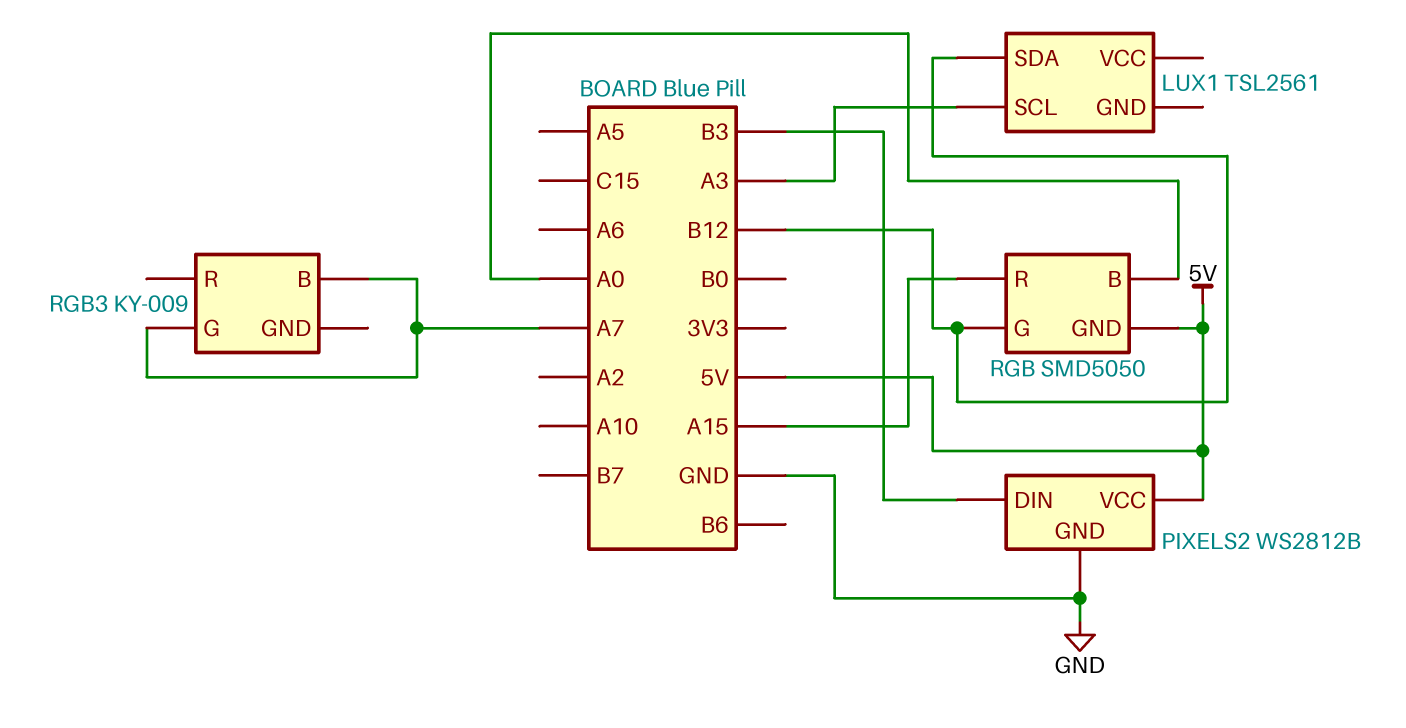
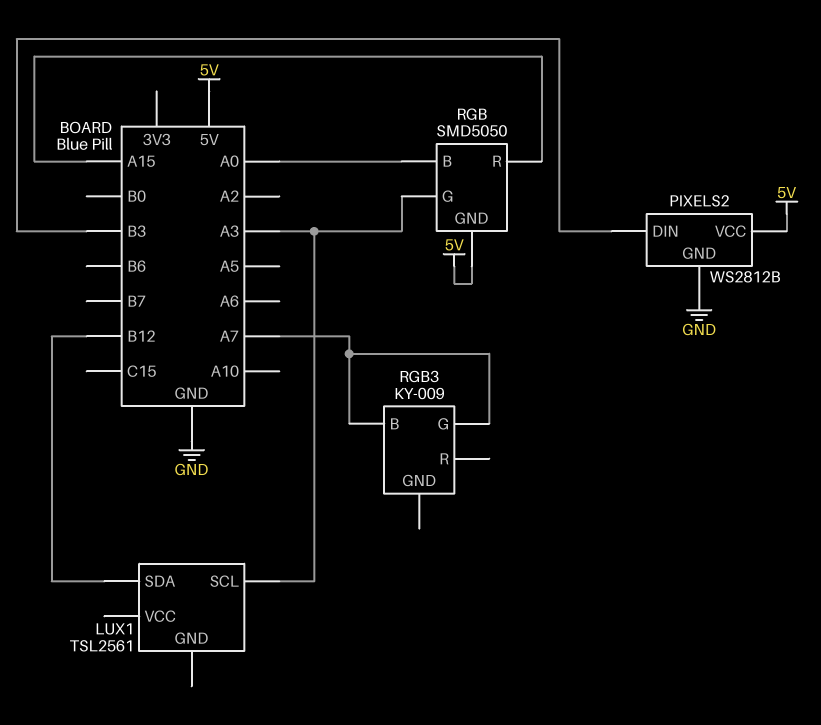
RGB pin G: B12 -> A3

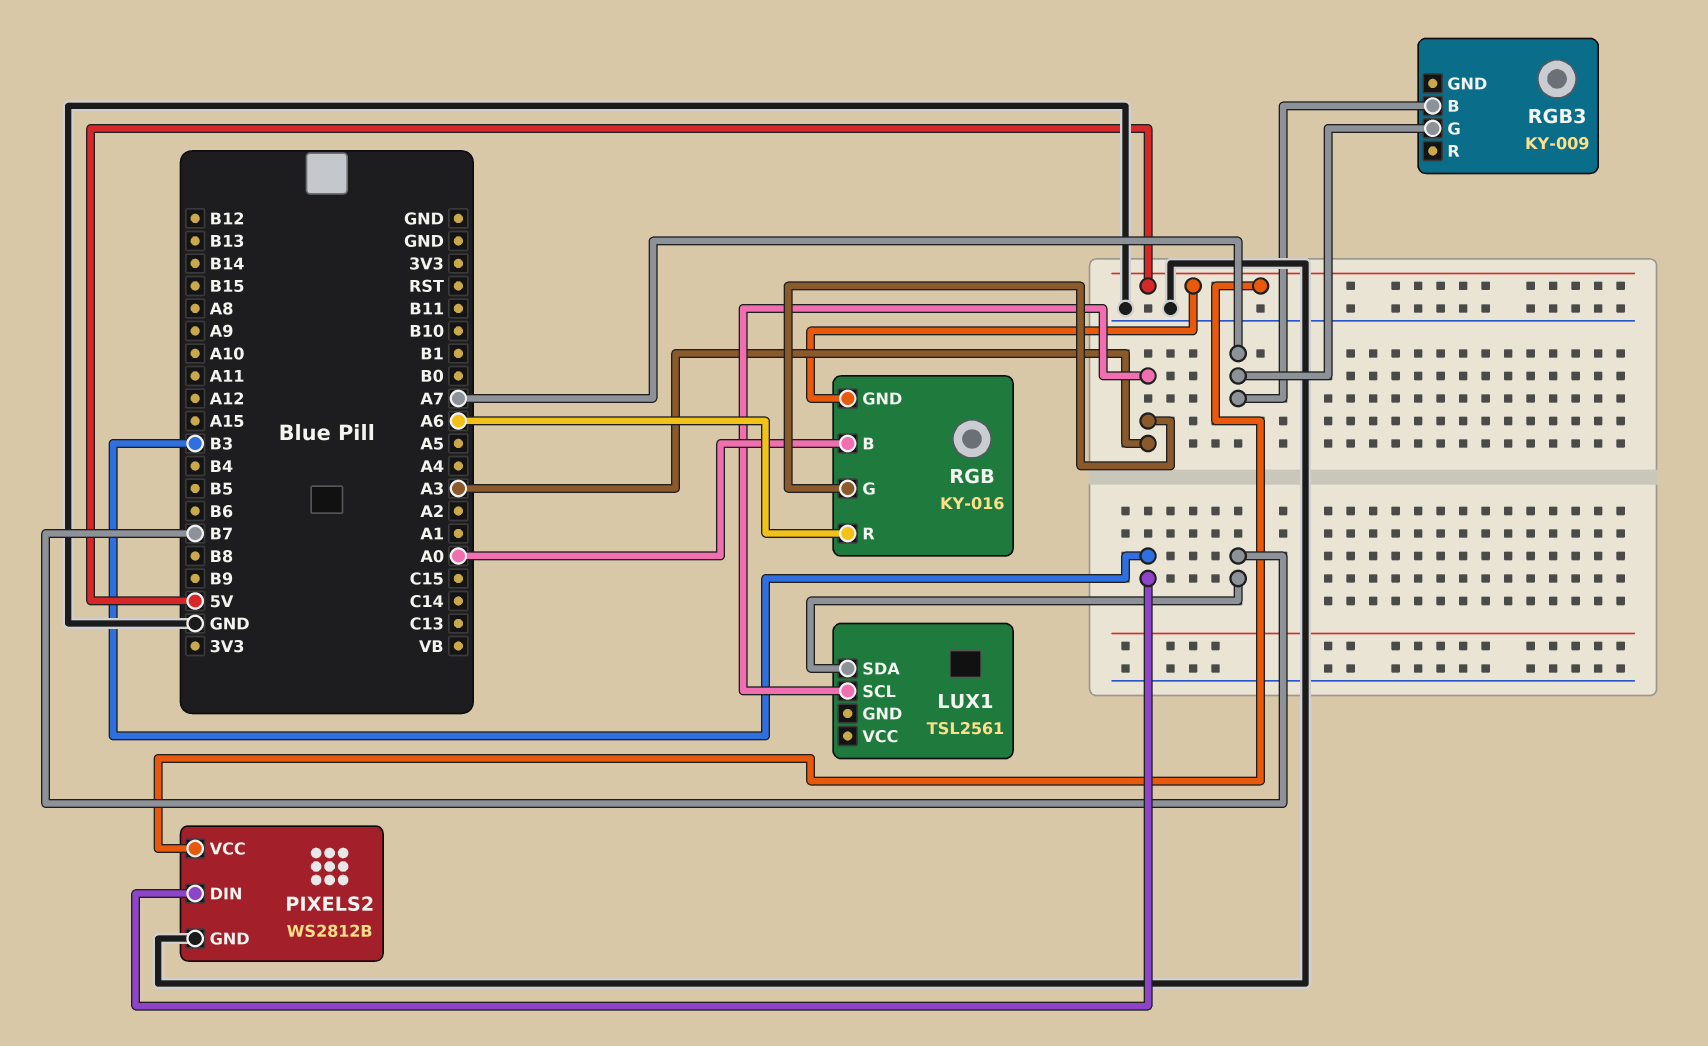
LUX1 pin SDA: B12 -> B7
RGB: SMD5050 -> KY-016
RGB pin R: A15 -> A6

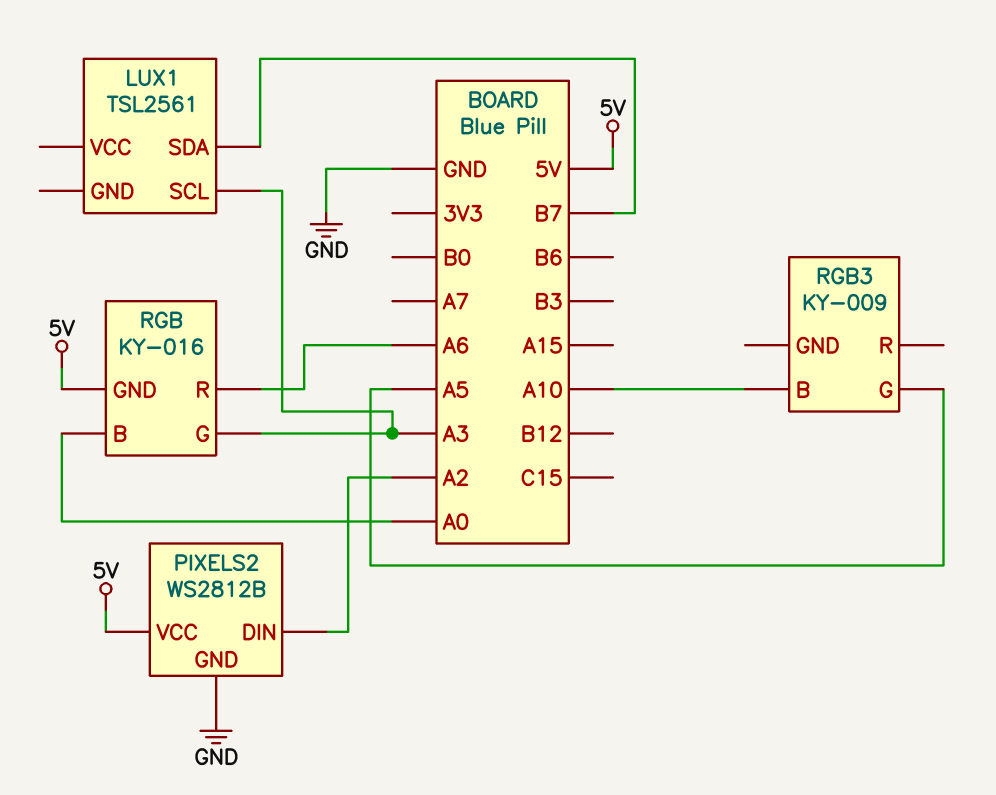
PIXELS2 pin DIN: B3 -> A2
RGB3 pin B: A7 -> A10
RGB3 pin G: A7 -> A5

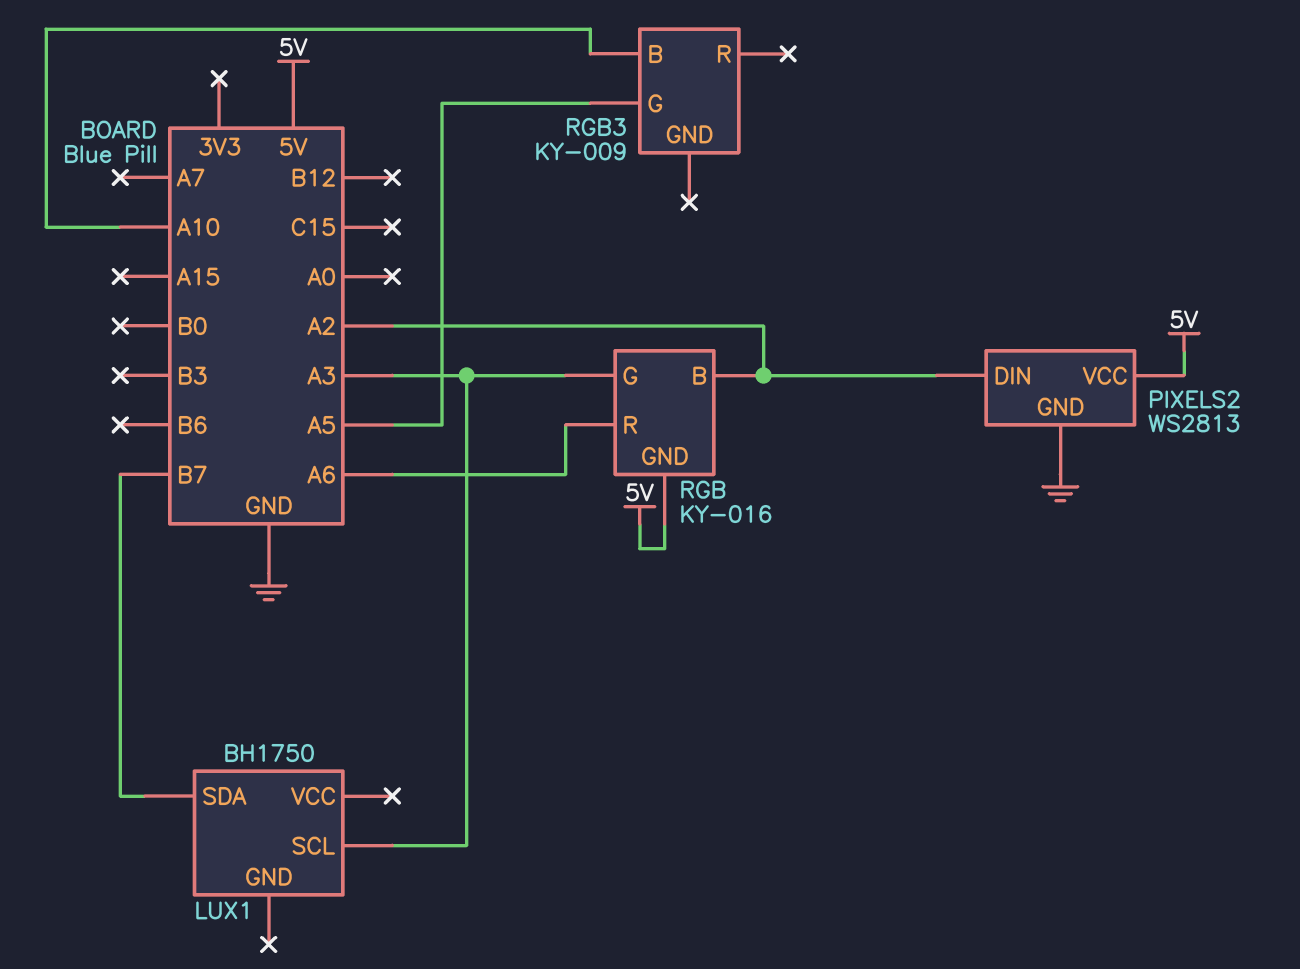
LUX1: TSL2561 -> BH1750
PIXELS2: WS2812B -> WS2813
RGB pin B: A0 -> A2

